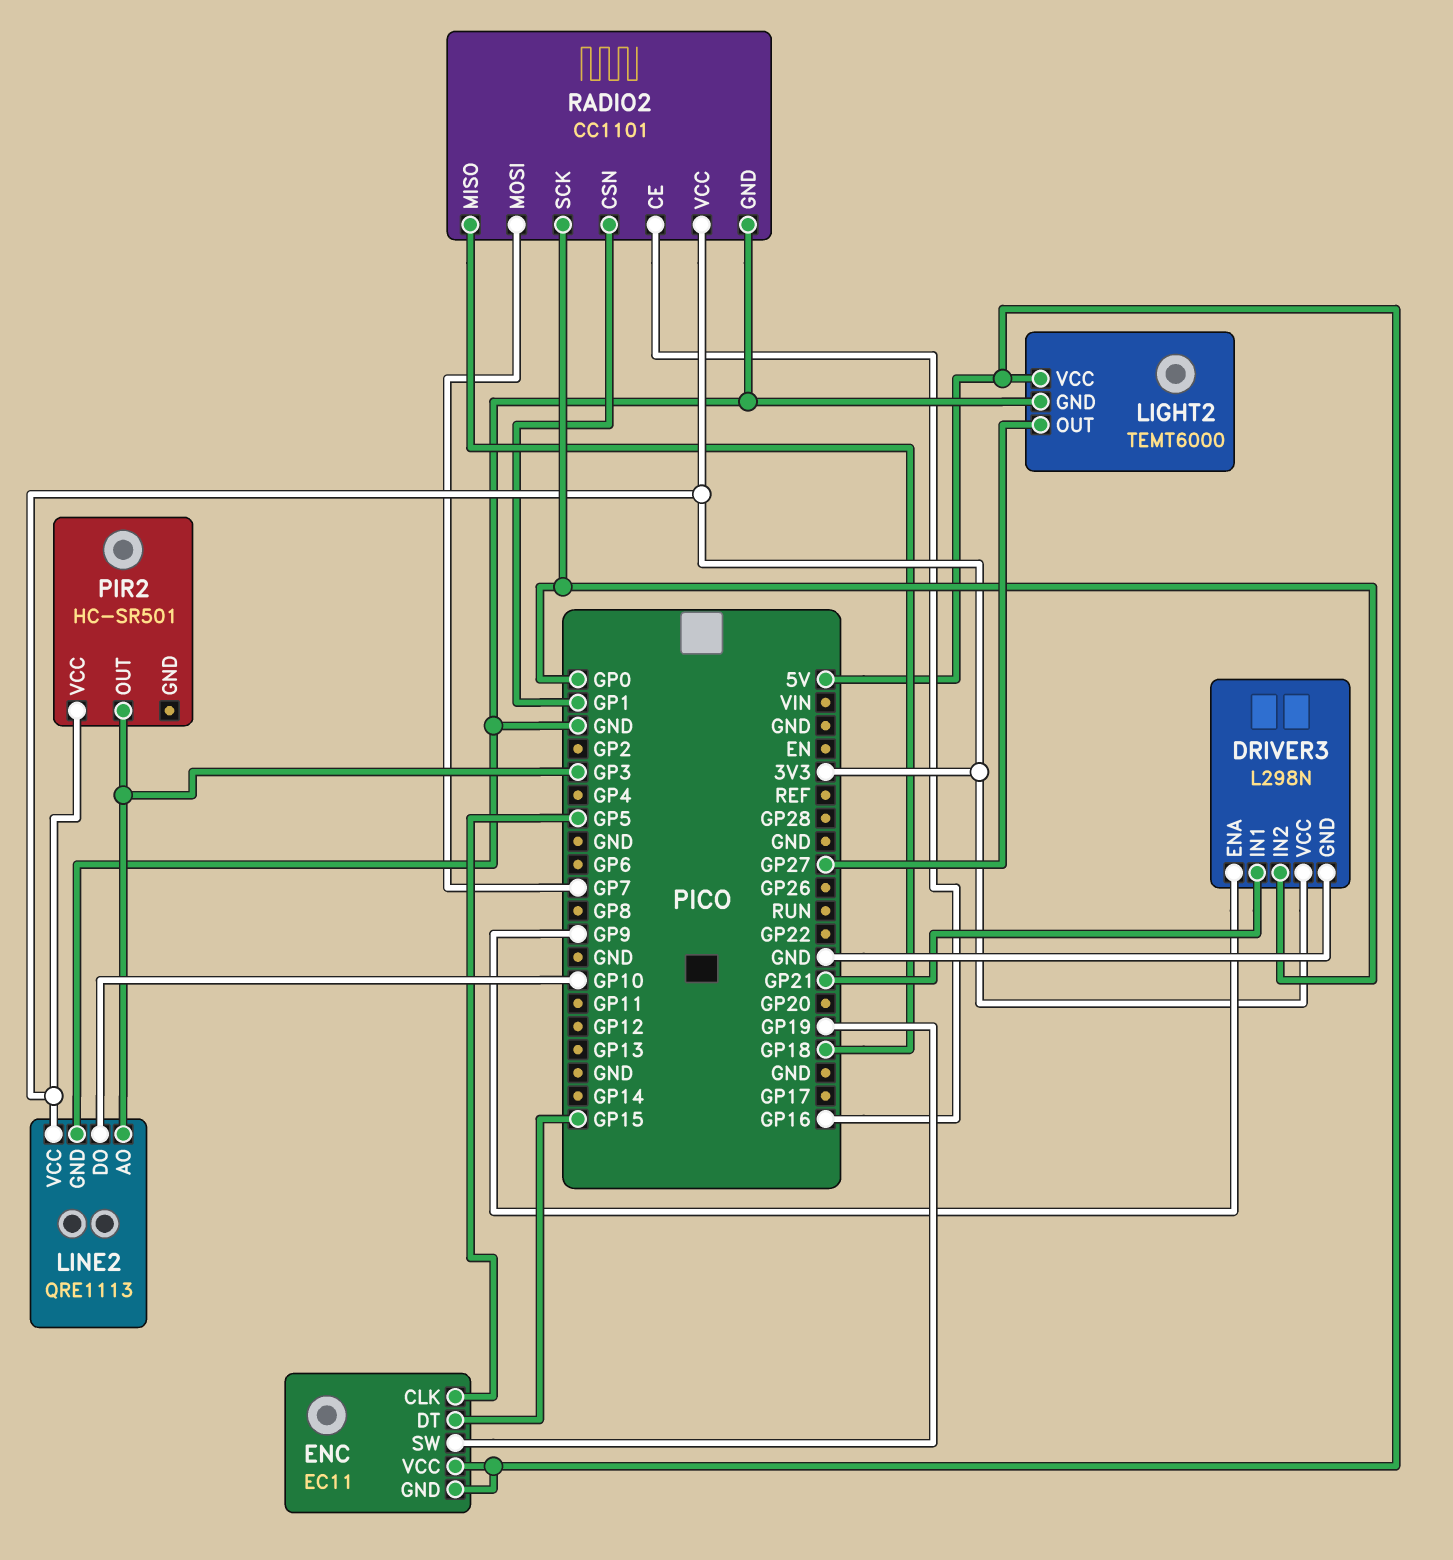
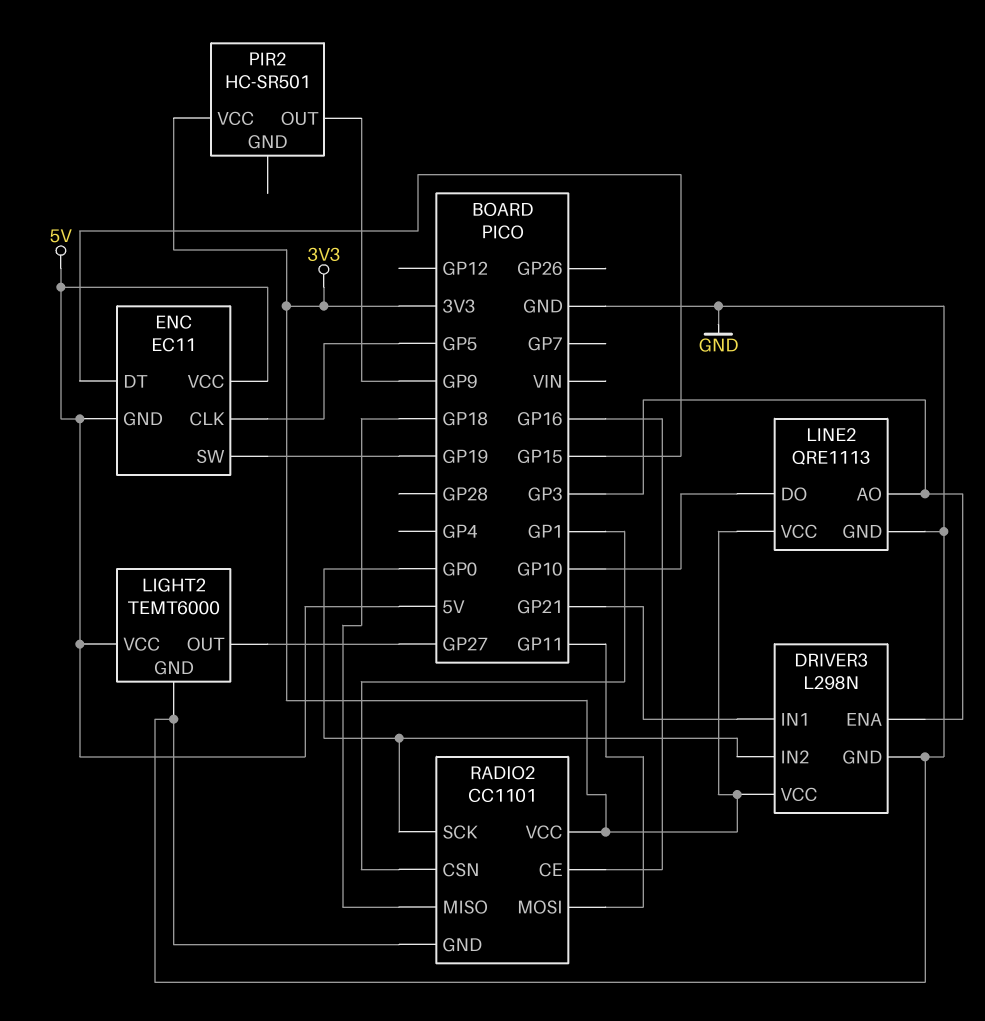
DRIVER3 pin ENA: GP9 -> GP3
PIR2 pin OUT: GP3 -> GP9
RADIO2 pin MOSI: GP7 -> GP11

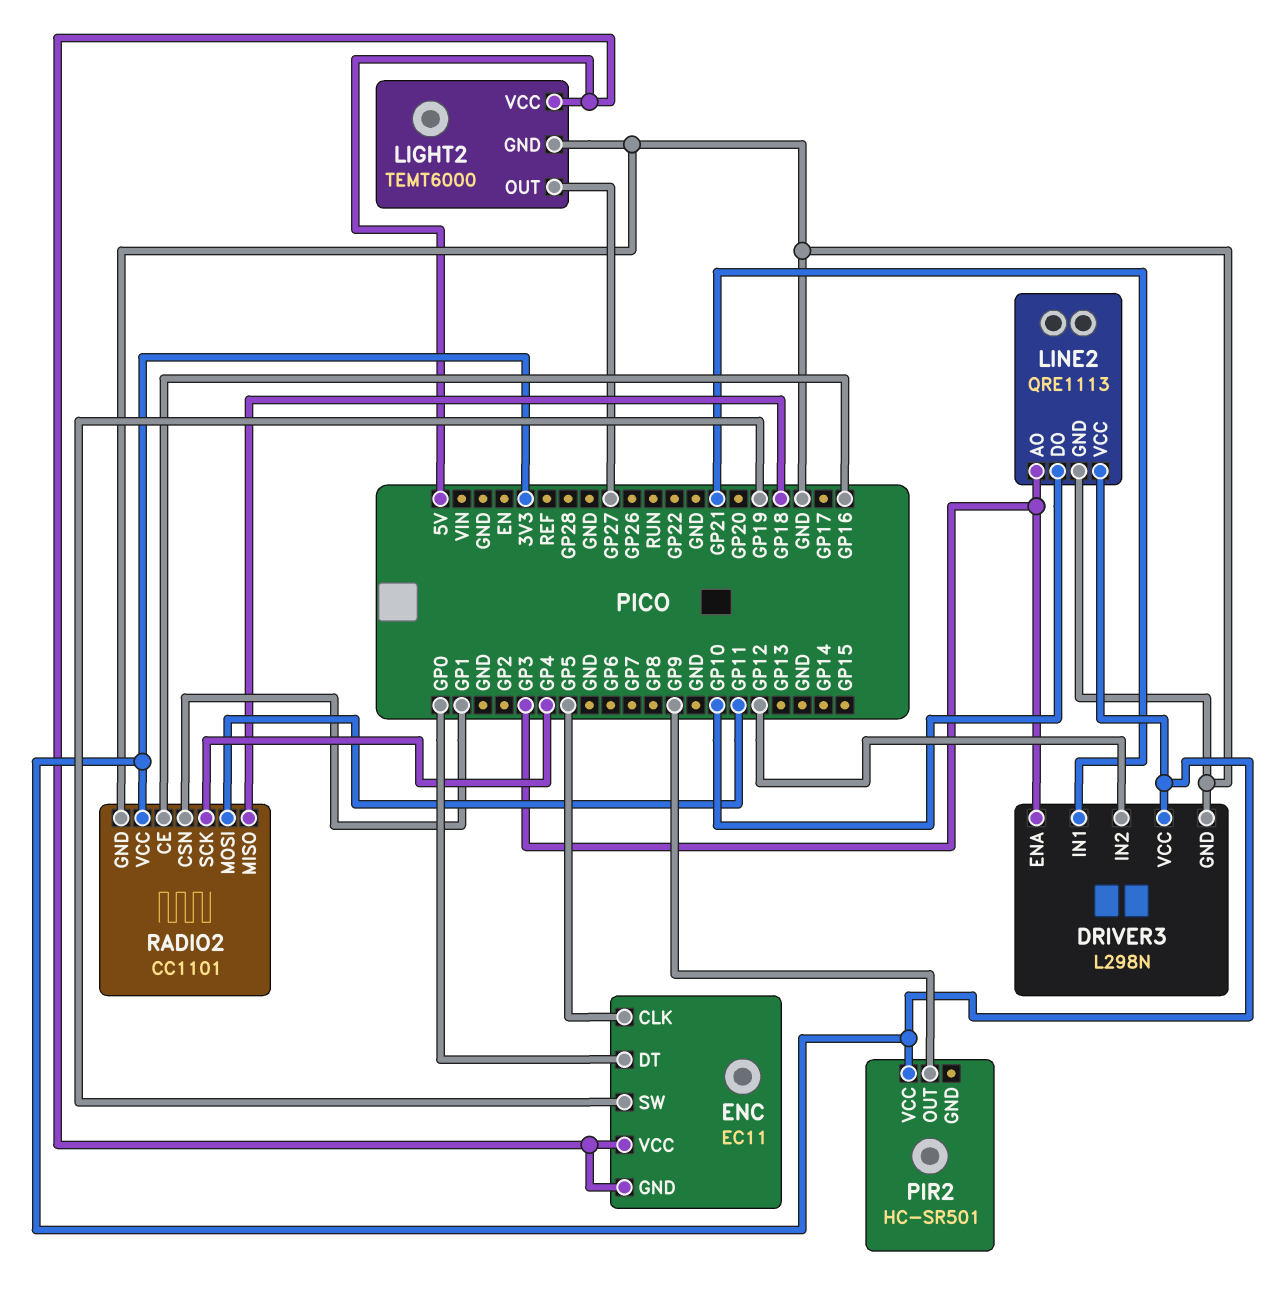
DRIVER3 pin IN2: GP0 -> GP12
ENC pin DT: GP15 -> GP0
RADIO2 pin SCK: GP0 -> GP4

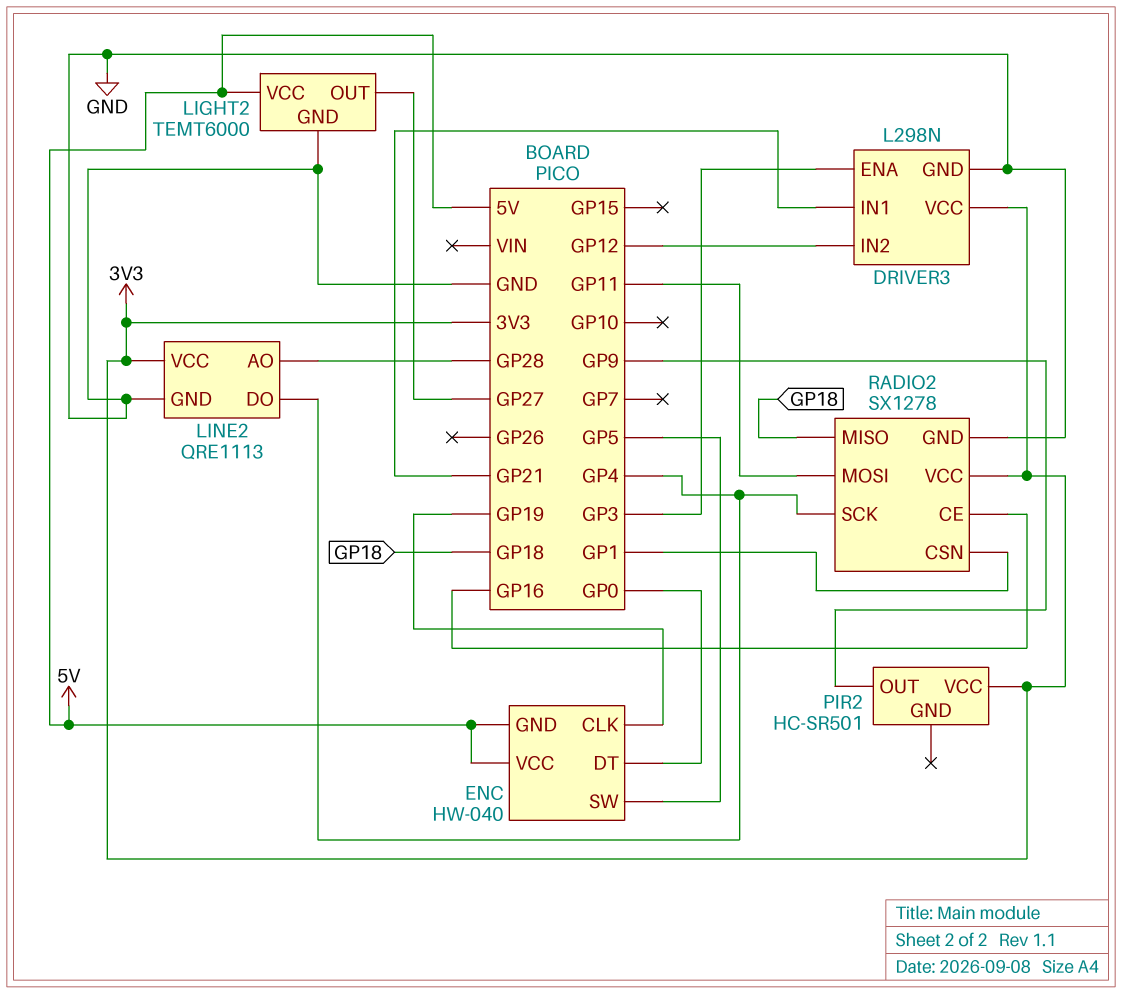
ENC: EC11 -> HW-040
ENC pin CLK: GP5 -> GP19
ENC pin SW: GP19 -> GP5
LINE2 pin AO: GP3 -> GP28
LINE2 pin DO: GP10 -> GP4
RADIO2: CC1101 -> SX1278

